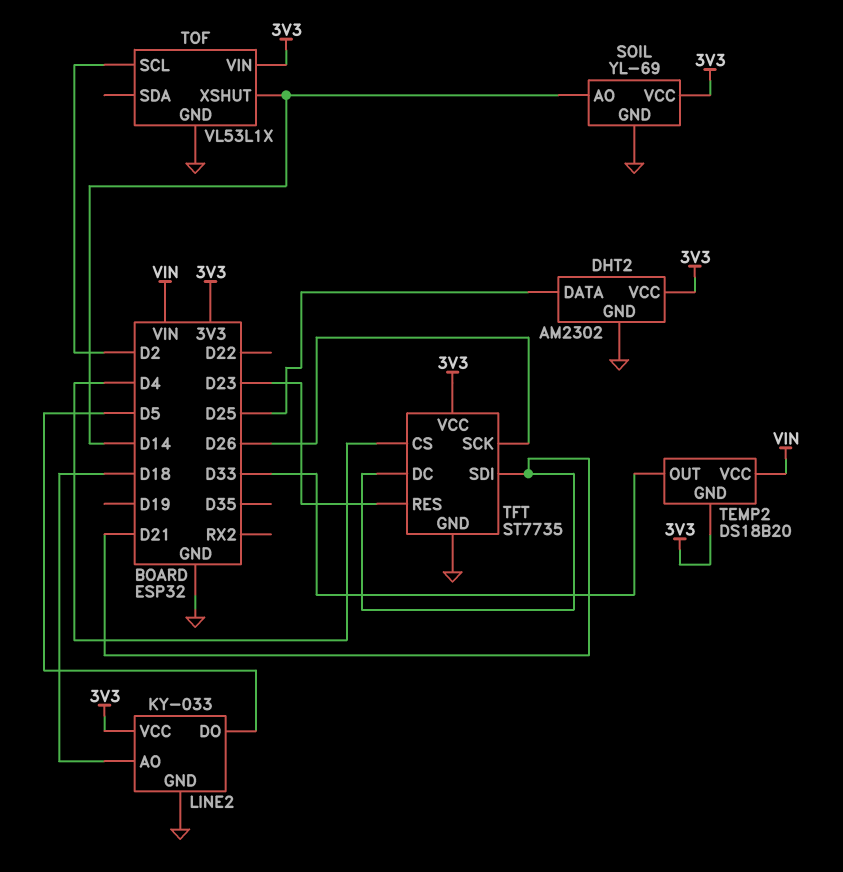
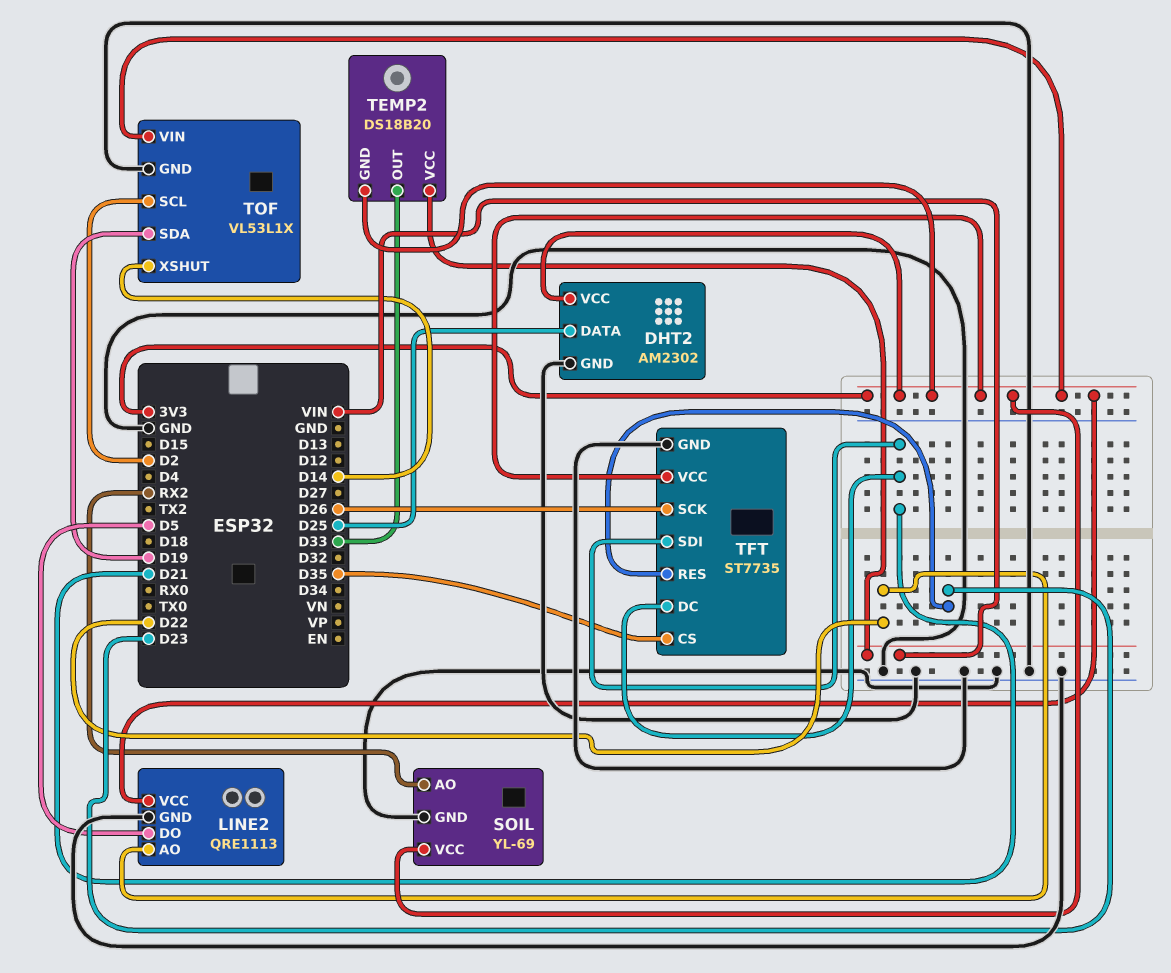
LINE2: KY-033 -> QRE1113
LINE2 pin AO: D18 -> D22
SOIL pin AO: D14 -> RX2
TFT pin CS: D4 -> D35
TOF pin SDA: none -> D19

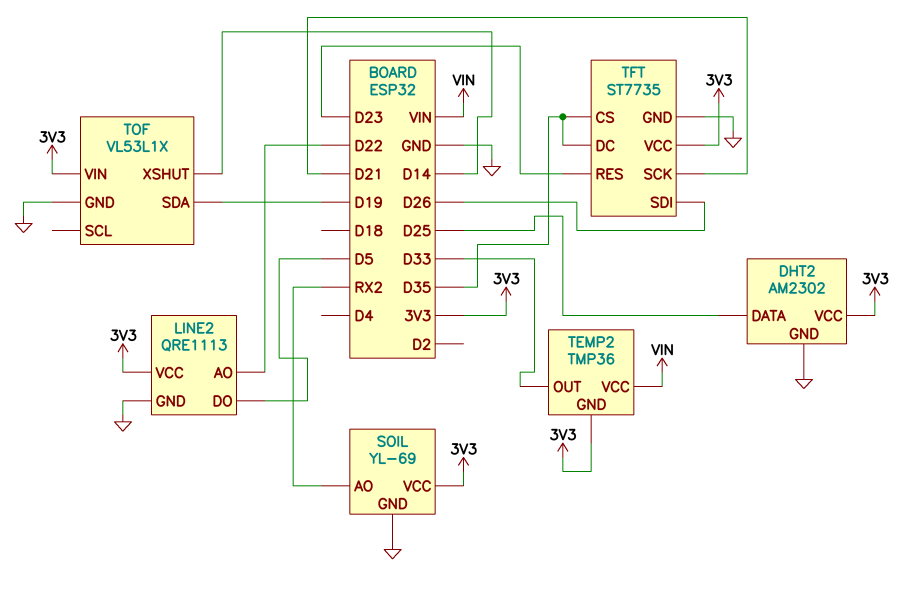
TEMP2: DS18B20 -> TMP36
TFT pin DC: D21 -> D35
TFT pin SCK: D26 -> D21
TFT pin SDI: D21 -> D26
TOF pin SCL: D2 -> none

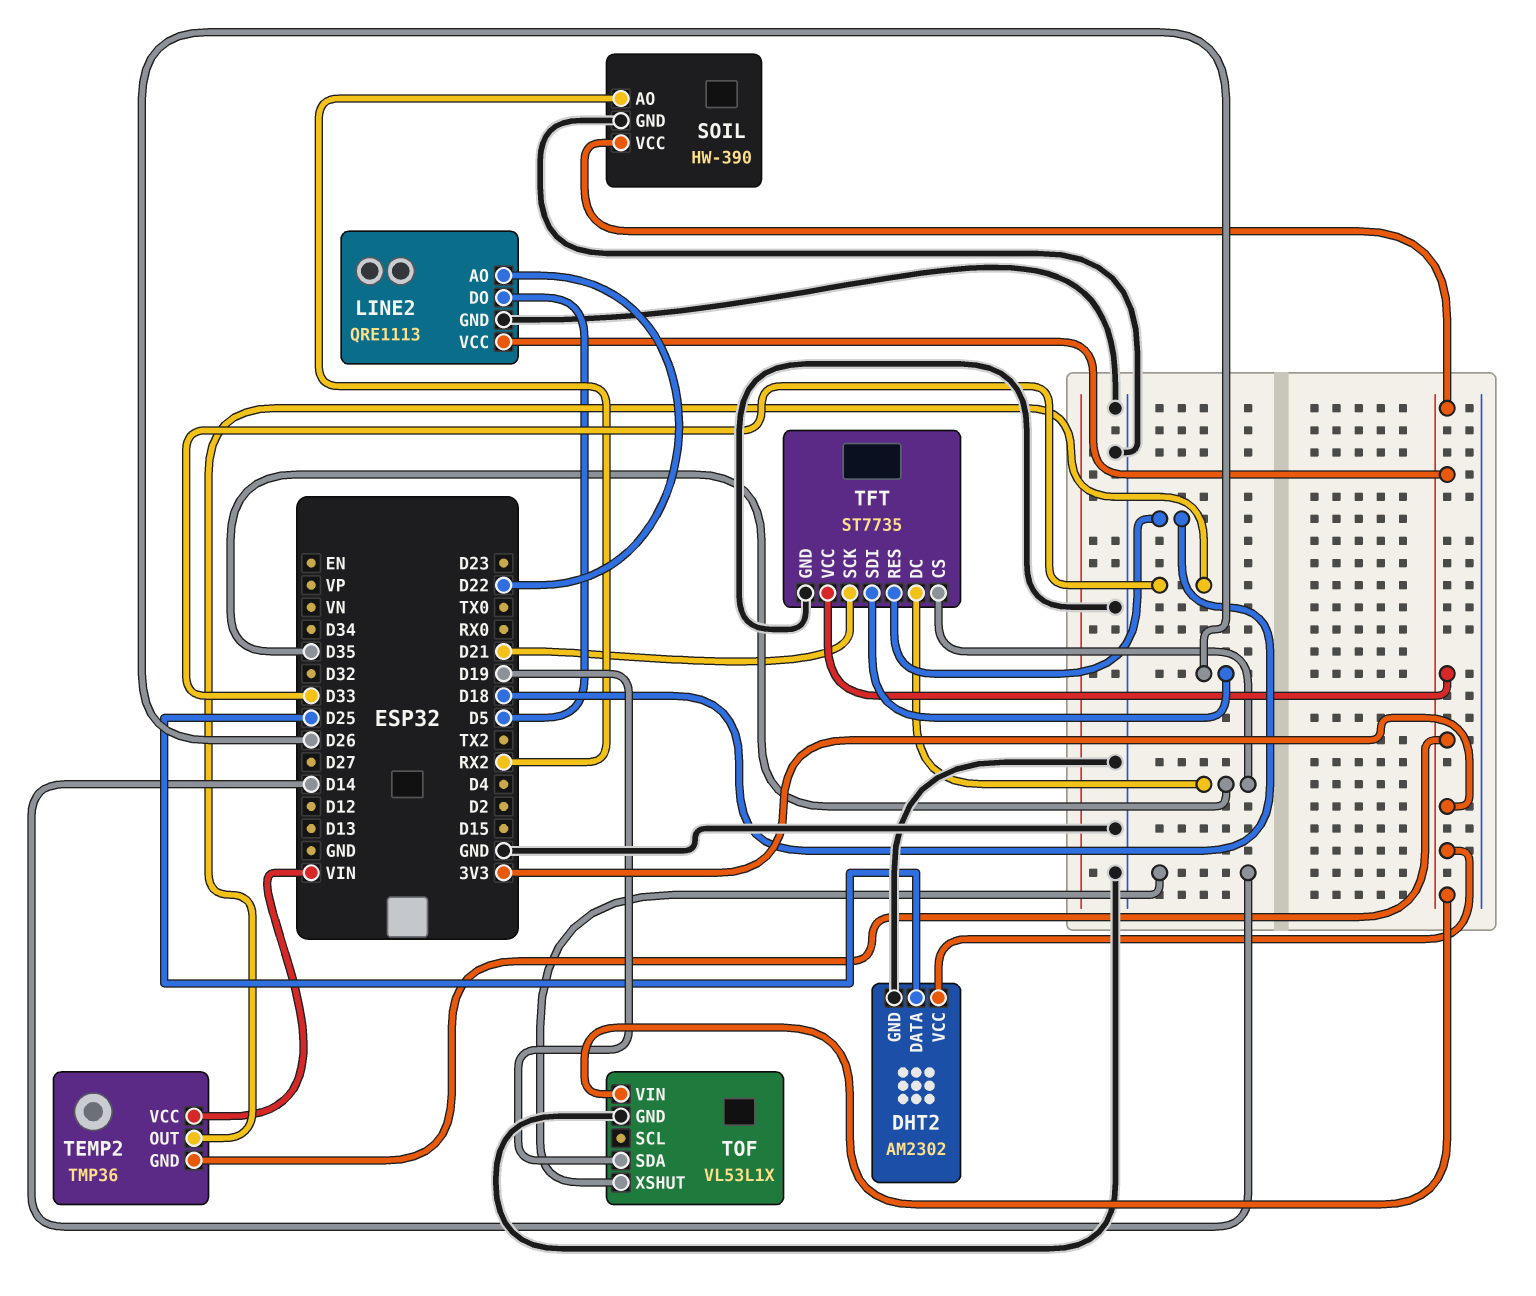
SOIL: YL-69 -> HW-390
TFT pin RES: D23 -> D18

